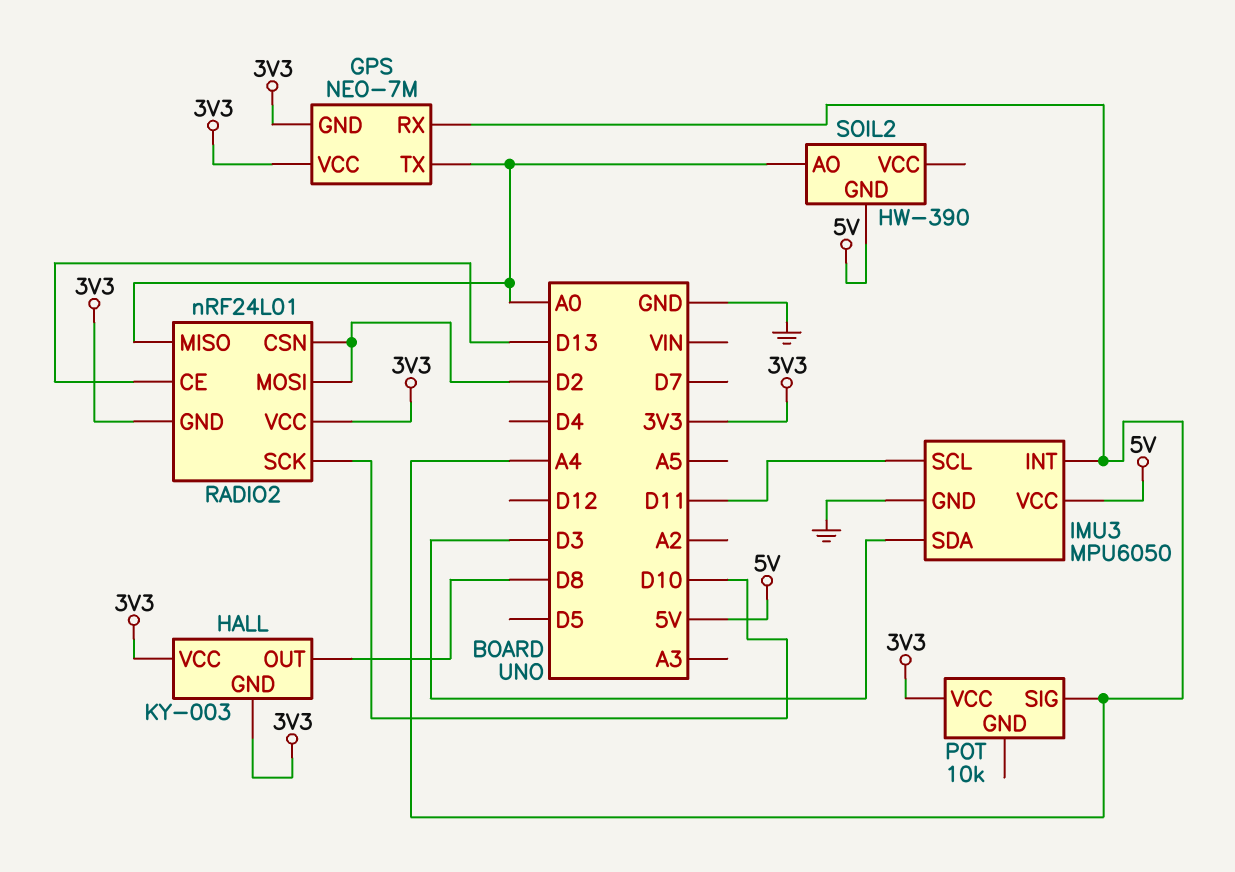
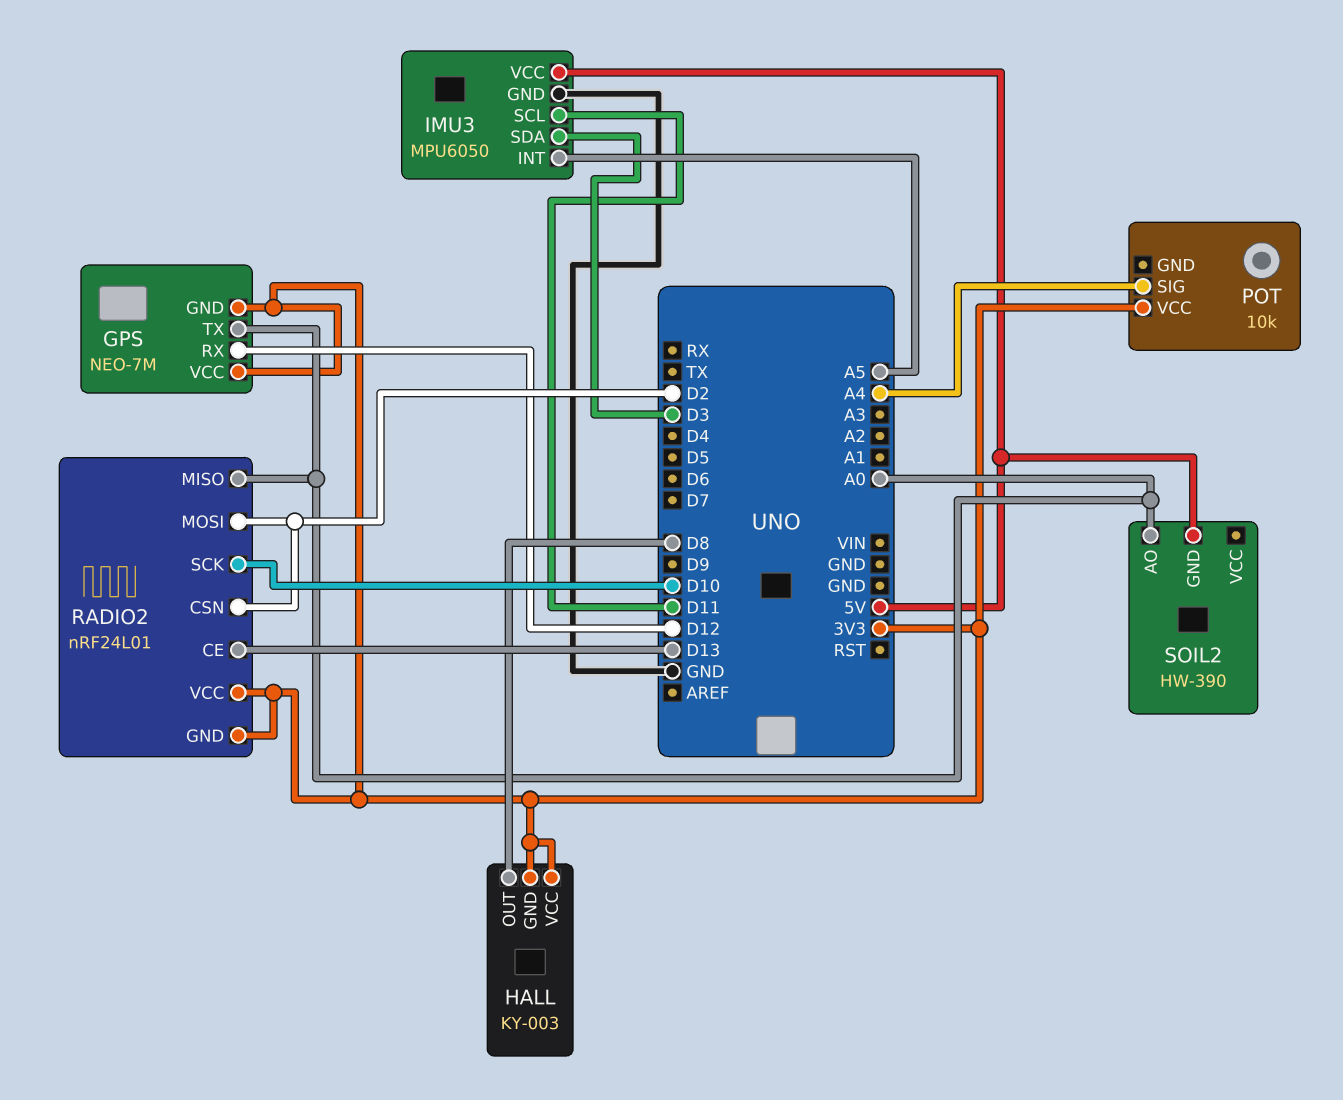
GPS pin RX: A4 -> D12
IMU3 pin INT: A4 -> A5

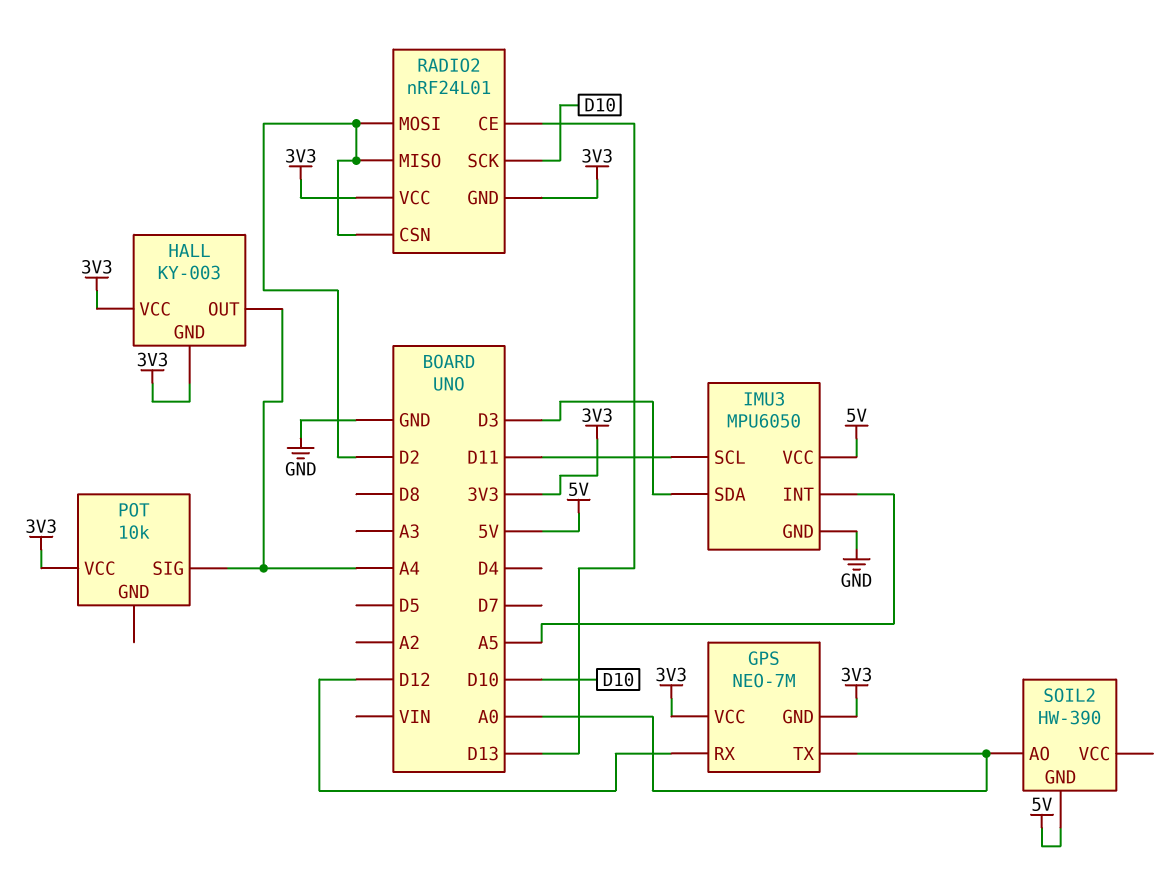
HALL pin OUT: D8 -> A4
RADIO2 pin MISO: A0 -> D2

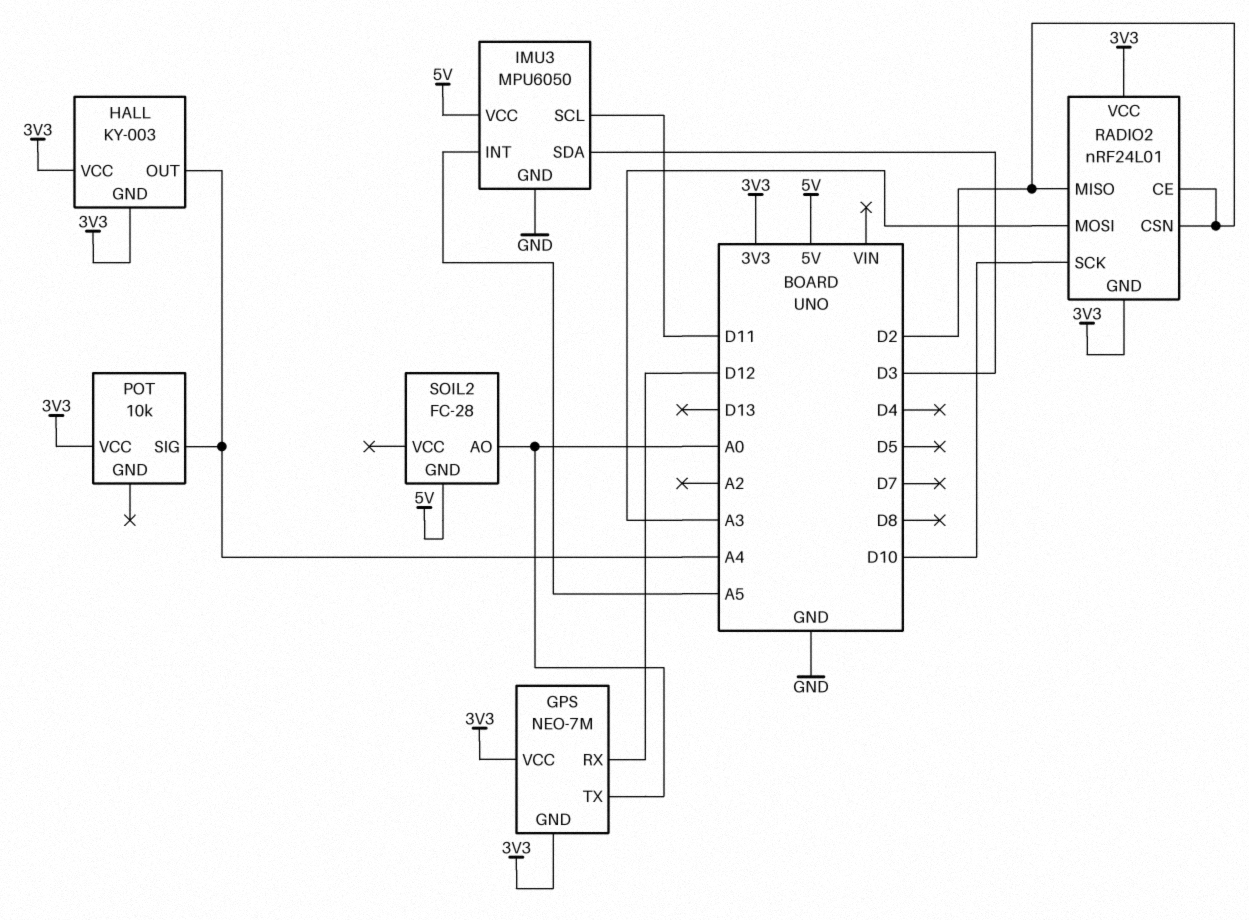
RADIO2 pin CE: D13 -> D2
RADIO2 pin MOSI: D2 -> A3
SOIL2: HW-390 -> FC-28

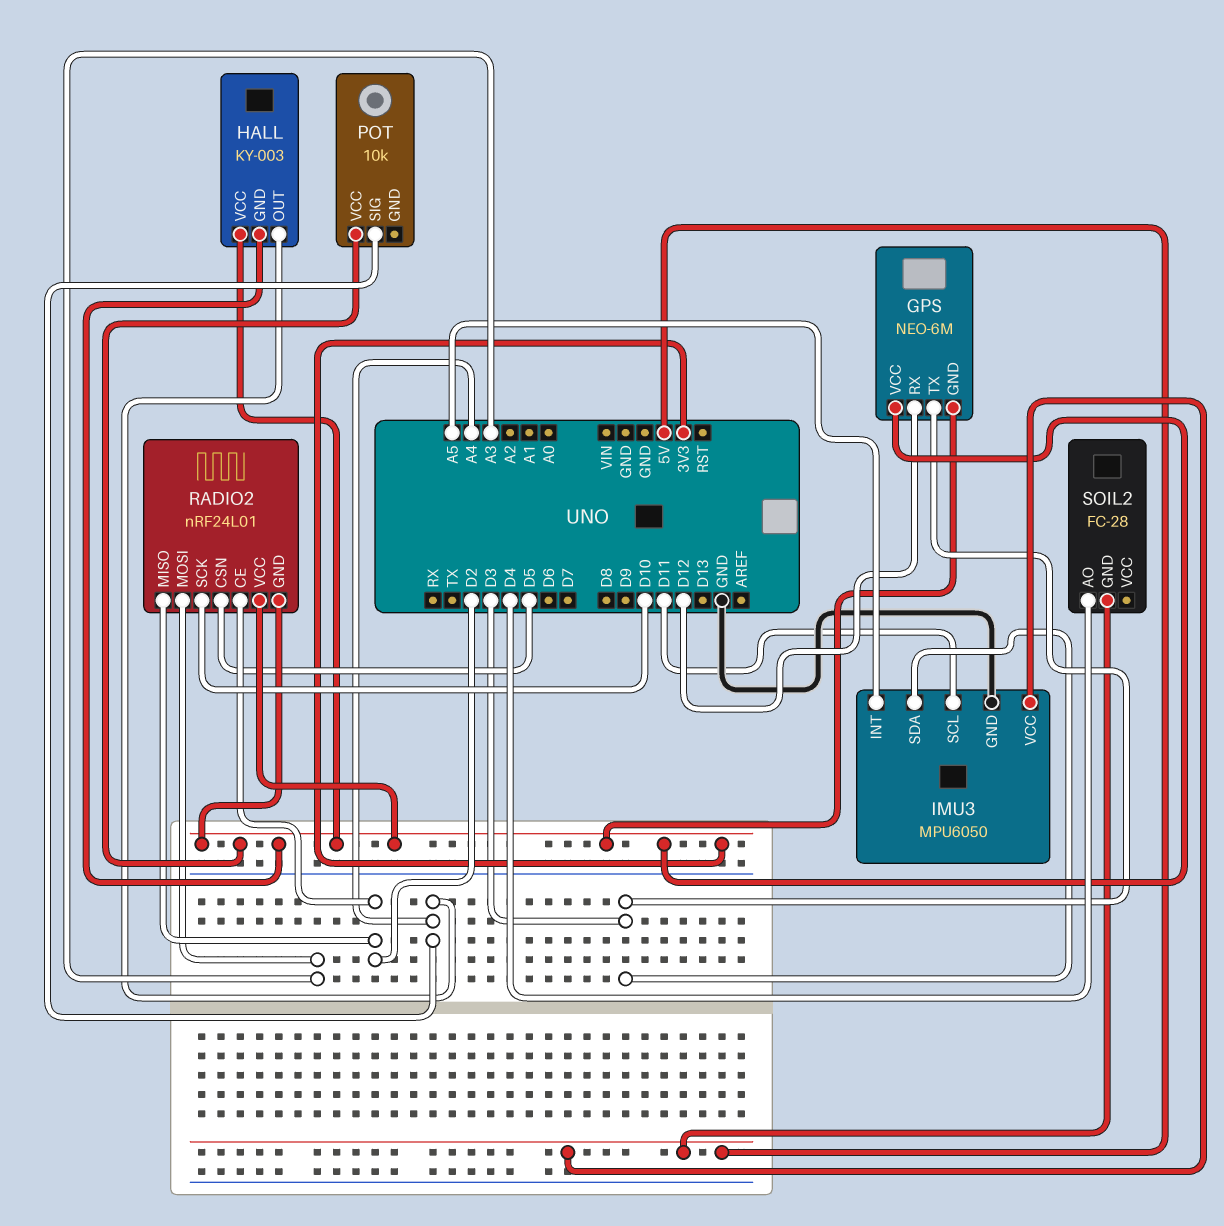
GPS: NEO-7M -> NEO-6M
GPS pin TX: A0 -> D3
RADIO2 pin CSN: D2 -> D5
SOIL2 pin AO: A0 -> D4

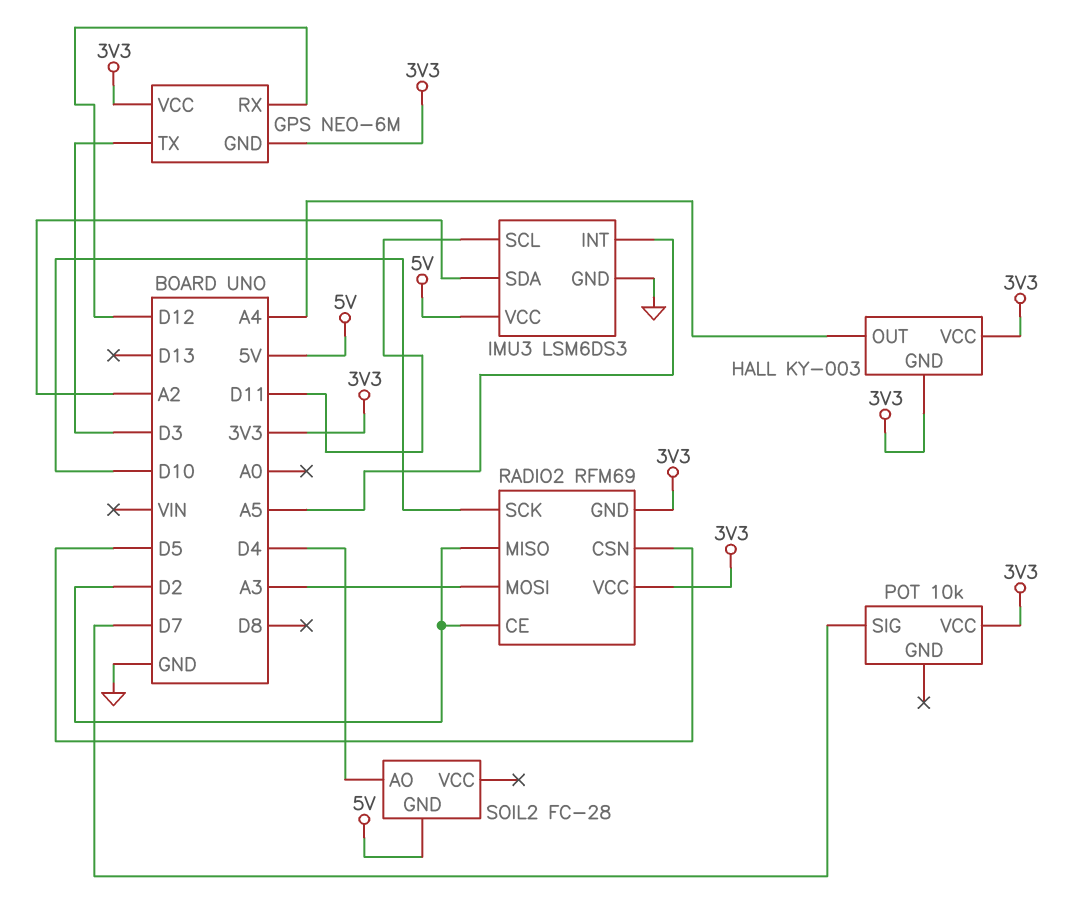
IMU3: MPU6050 -> LSM6DS3
IMU3 pin SDA: D3 -> A2
POT pin SIG: A4 -> D7
RADIO2: nRF24L01 -> RFM69

